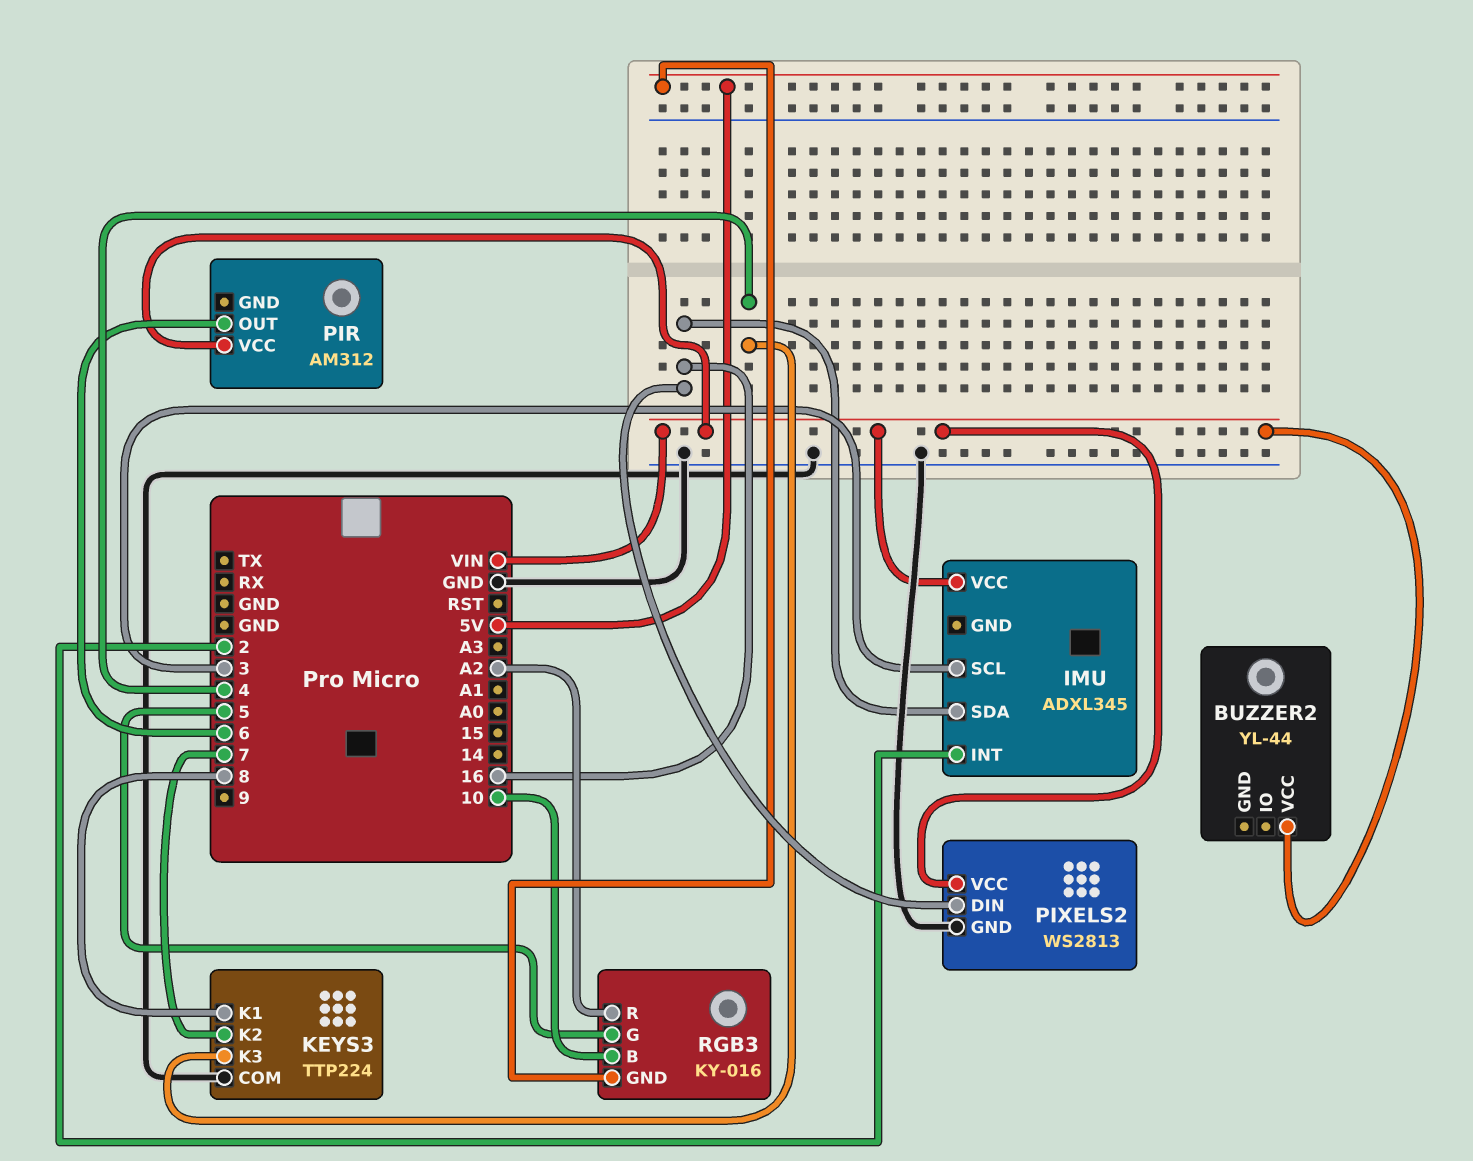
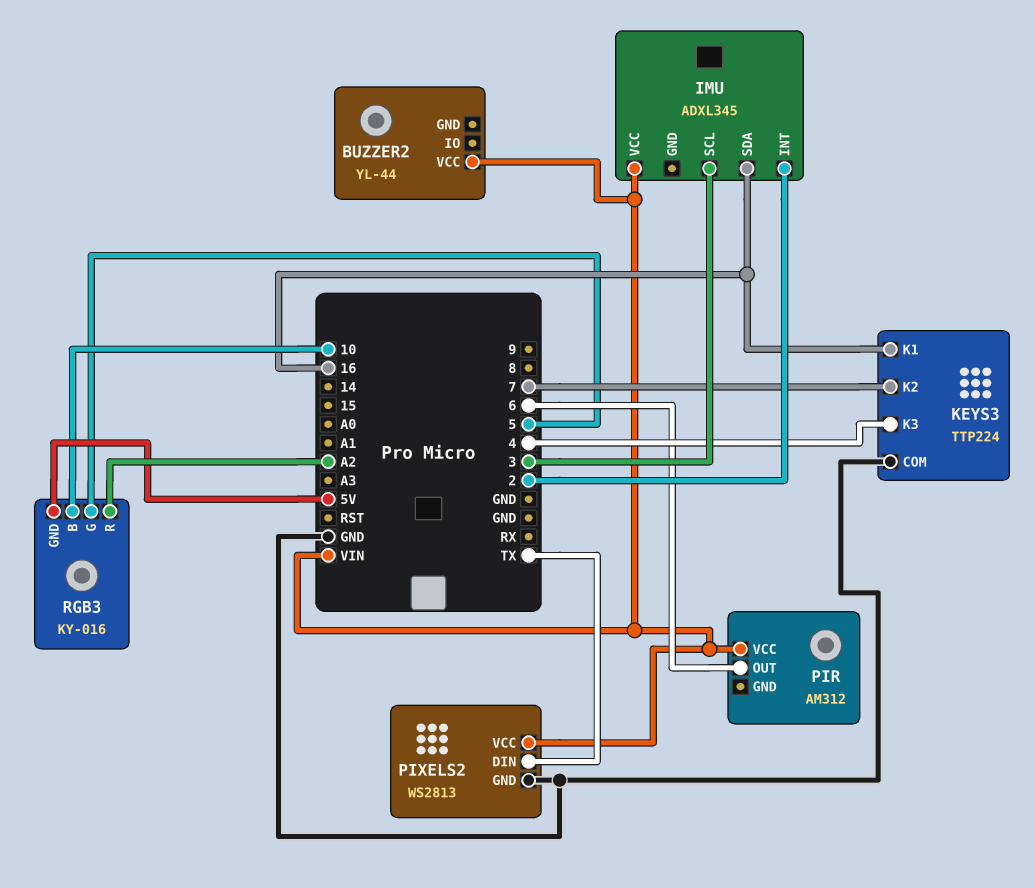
KEYS3 pin K1: 8 -> 16
PIXELS2 pin DIN: 16 -> TX

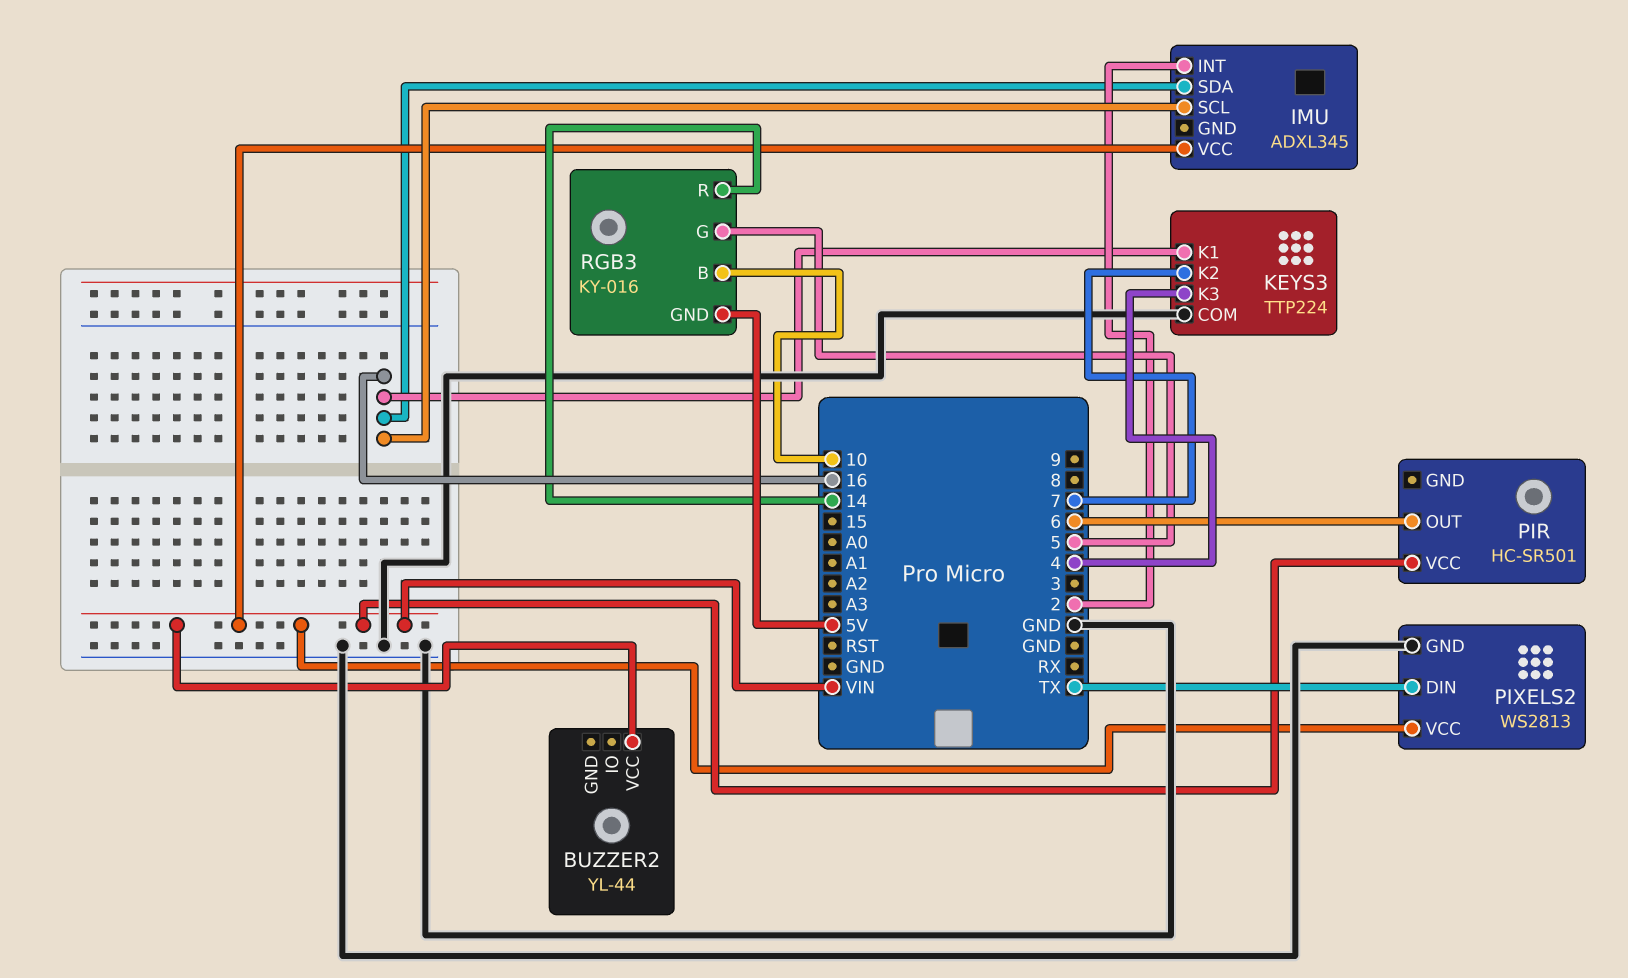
IMU pin SCL: 3 -> 16
PIR: AM312 -> HC-SR501
RGB3 pin R: A2 -> 14

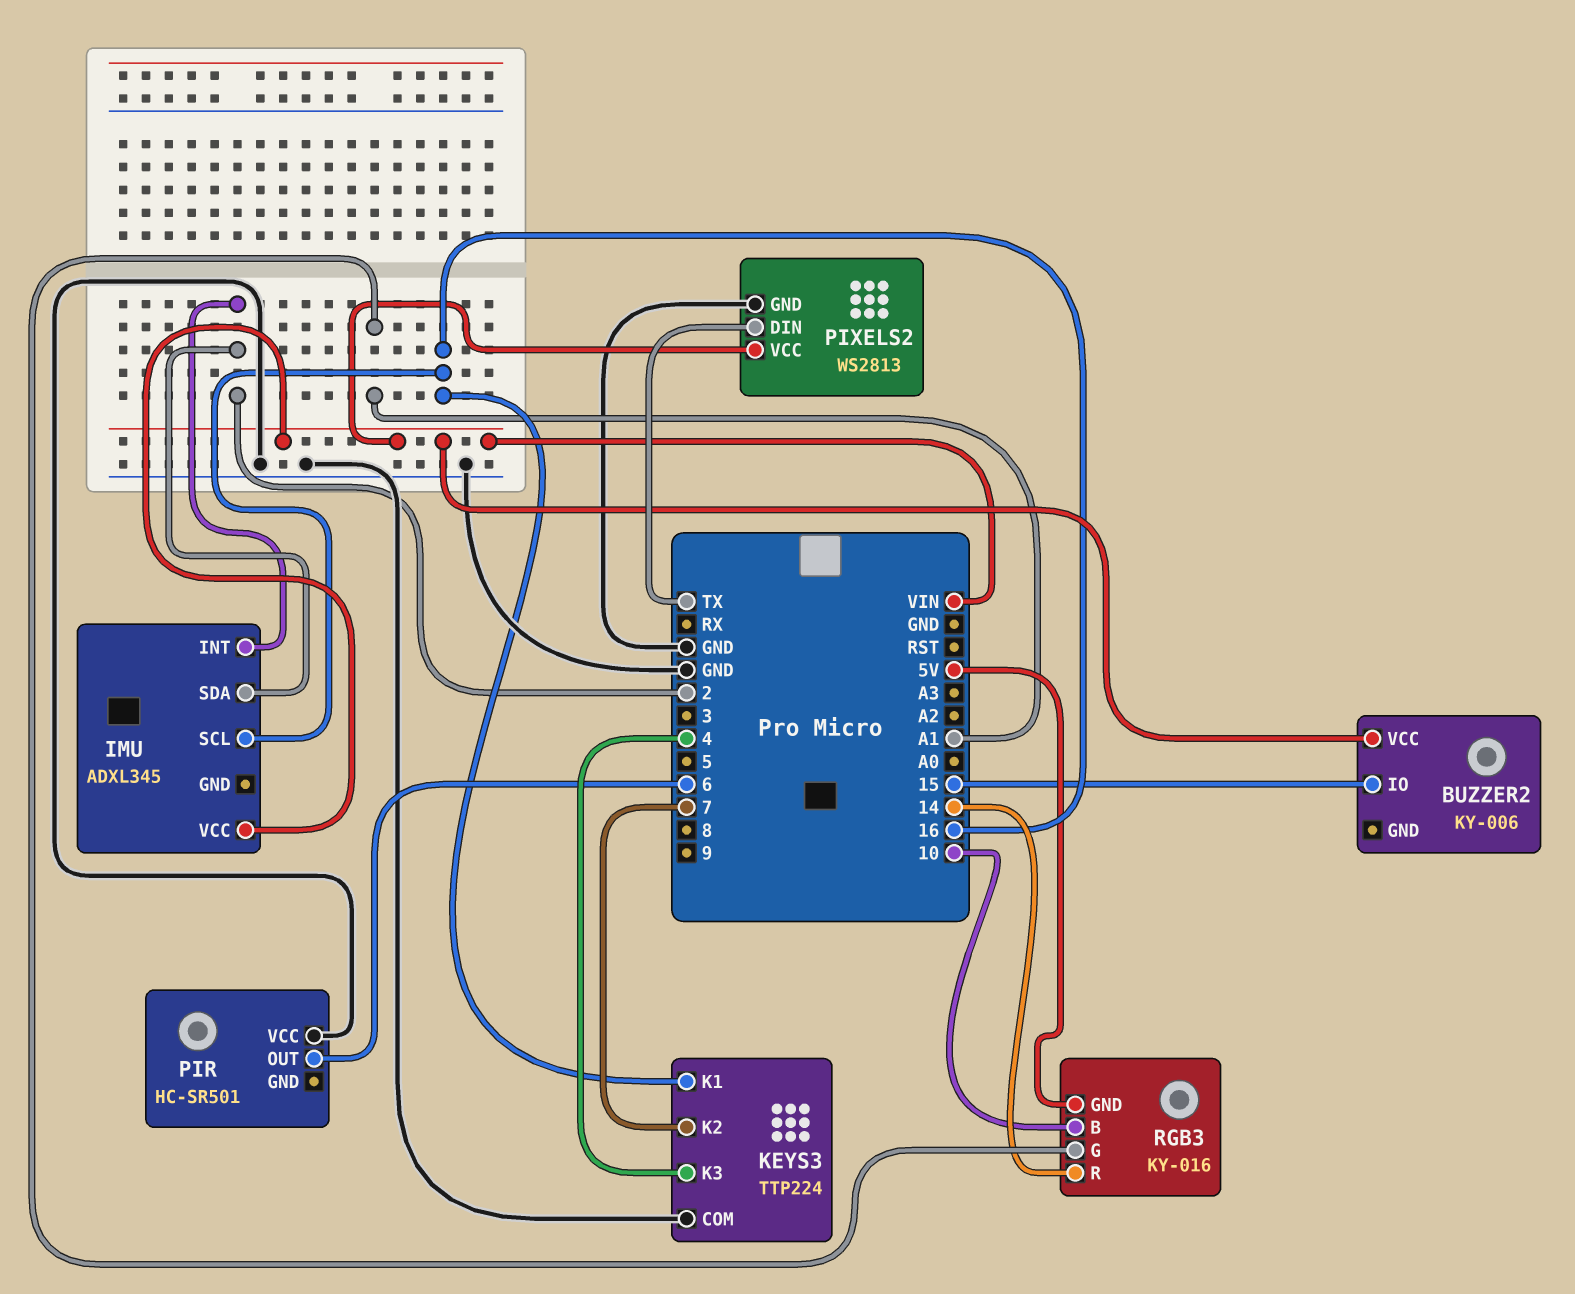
BUZZER2: YL-44 -> KY-006
BUZZER2 pin IO: none -> 15
IMU pin SDA: 16 -> 2
PIR pin VCC: VIN -> GND
RGB3 pin G: 5 -> A1

